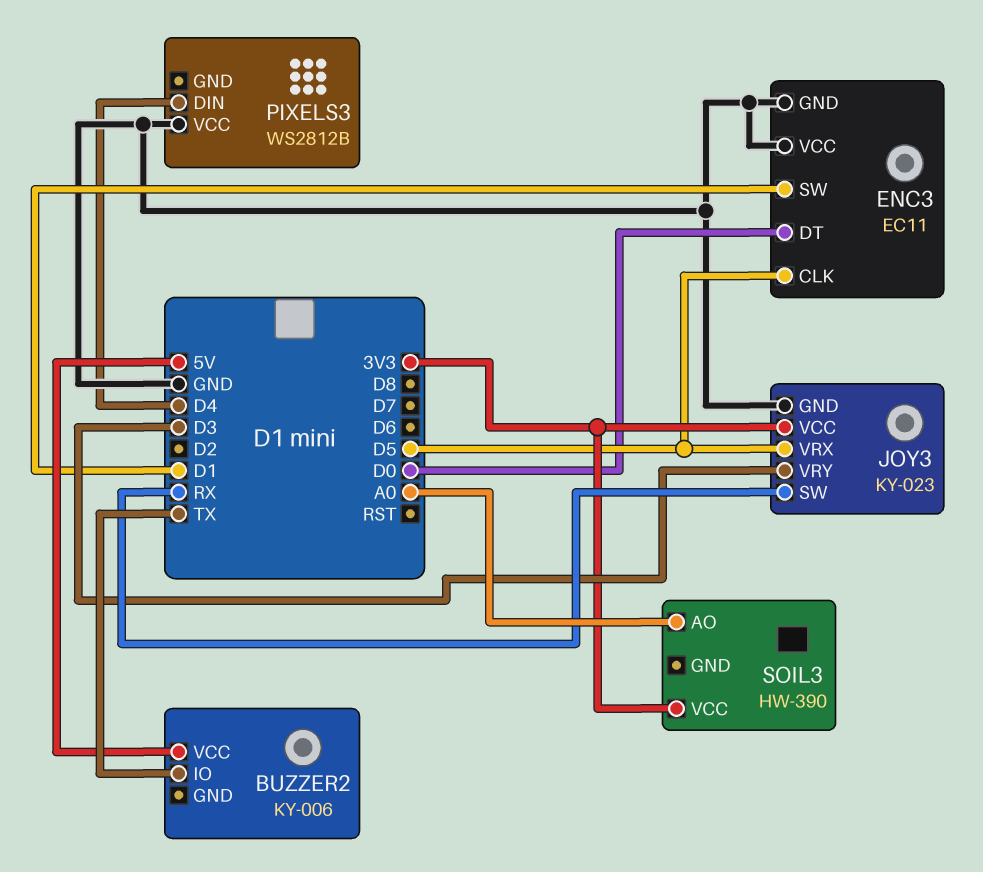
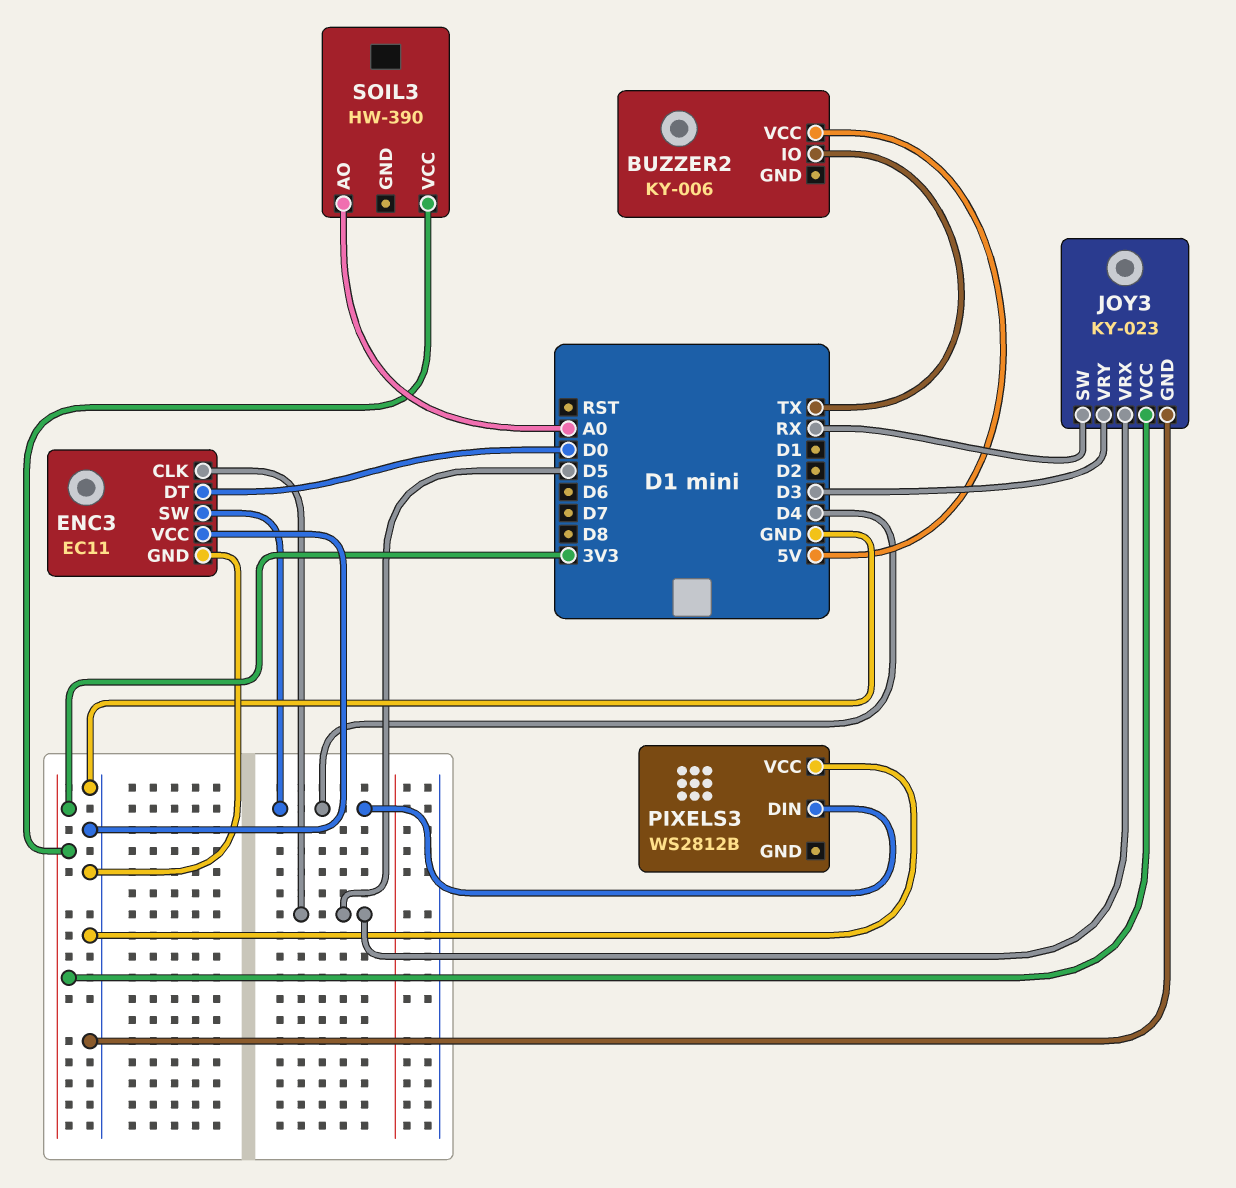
ENC3 pin SW: D1 -> D4

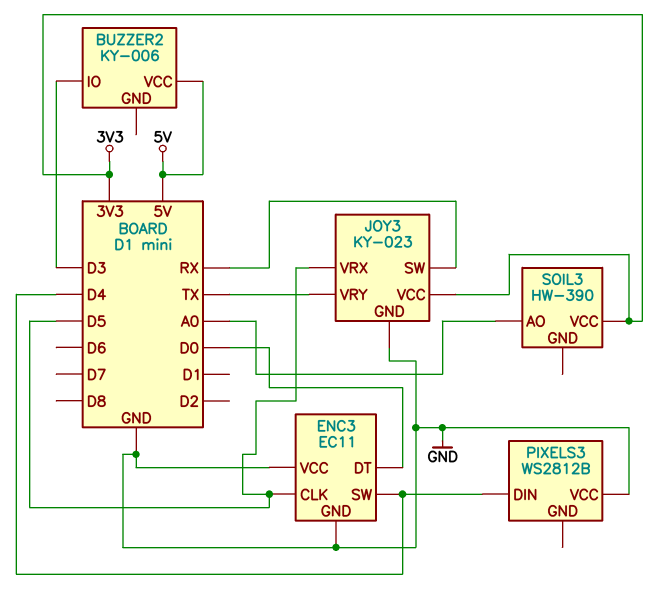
BUZZER2 pin IO: TX -> D3
JOY3 pin VRY: D3 -> TX

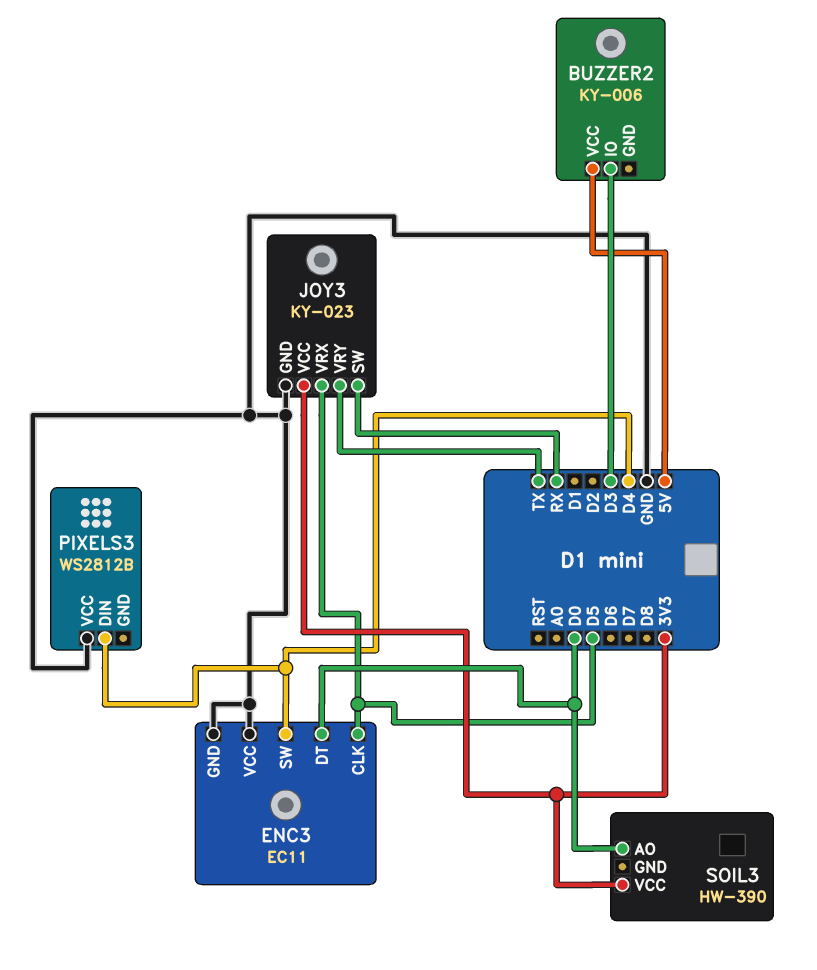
SOIL3 pin AO: A0 -> D0

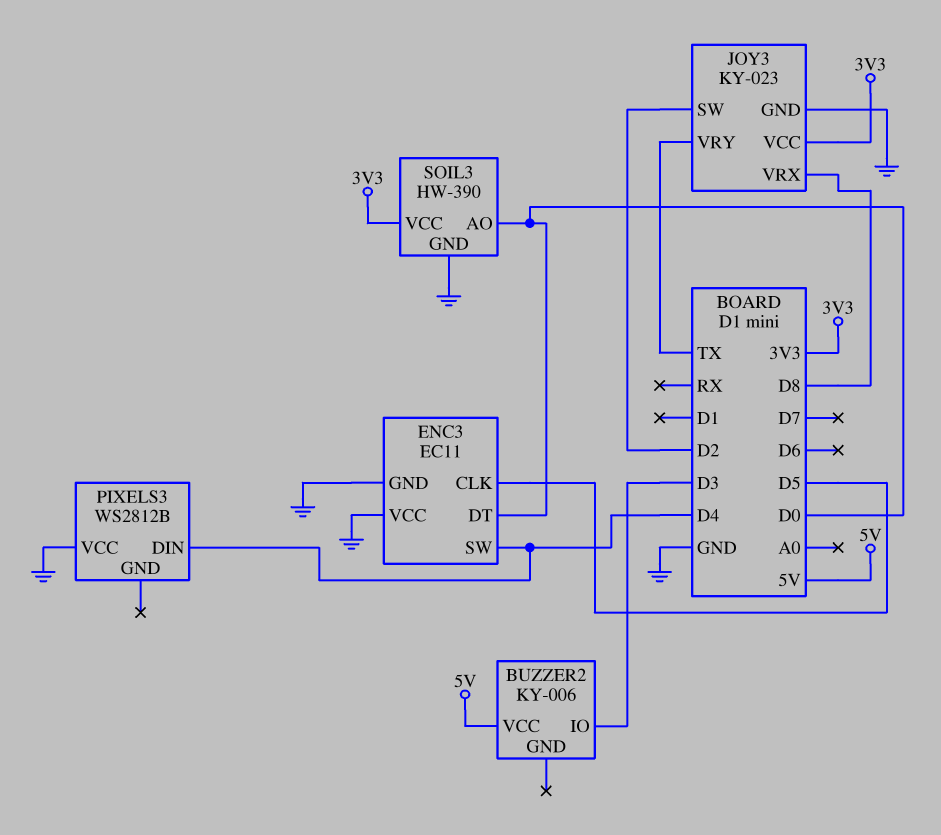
JOY3 pin SW: RX -> D2
JOY3 pin VRX: D5 -> D8
SOIL3 pin GND: none -> GND

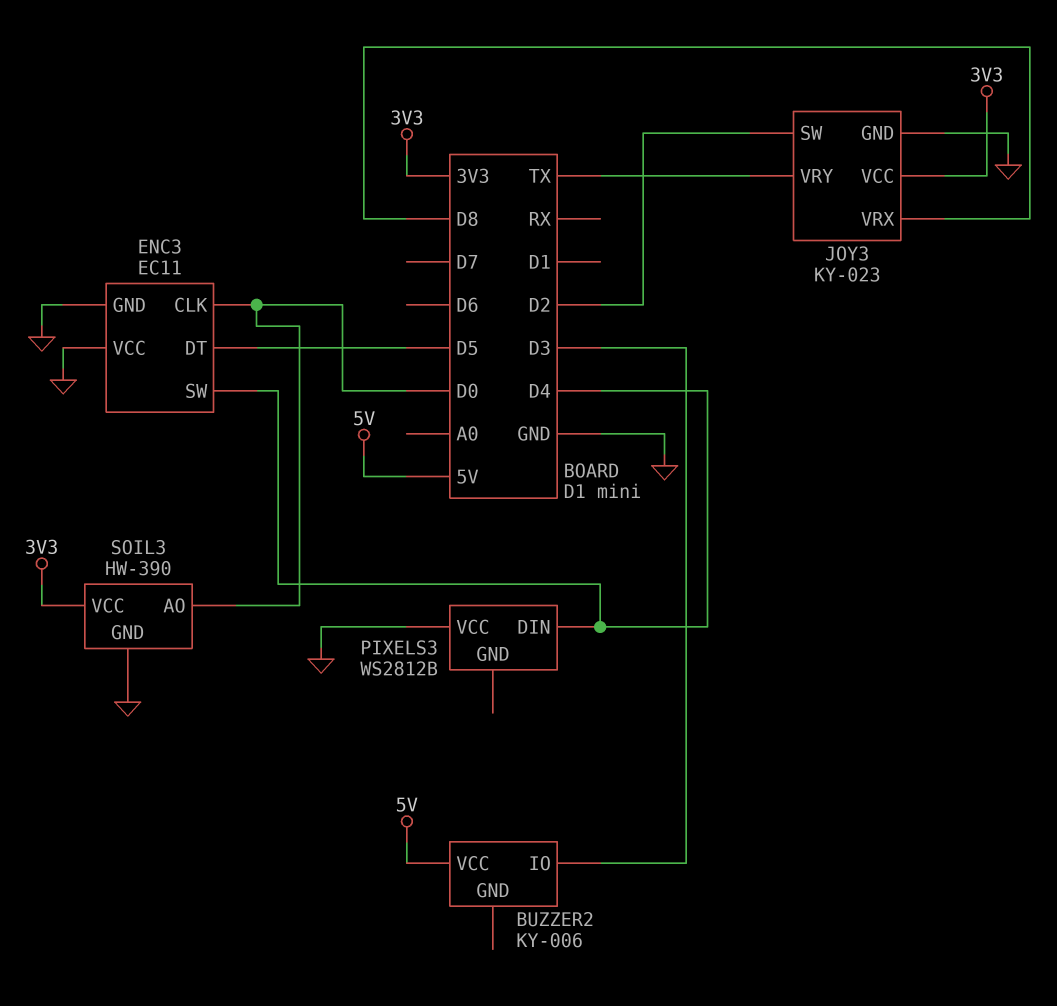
ENC3 pin CLK: D5 -> D0
ENC3 pin DT: D0 -> D5

